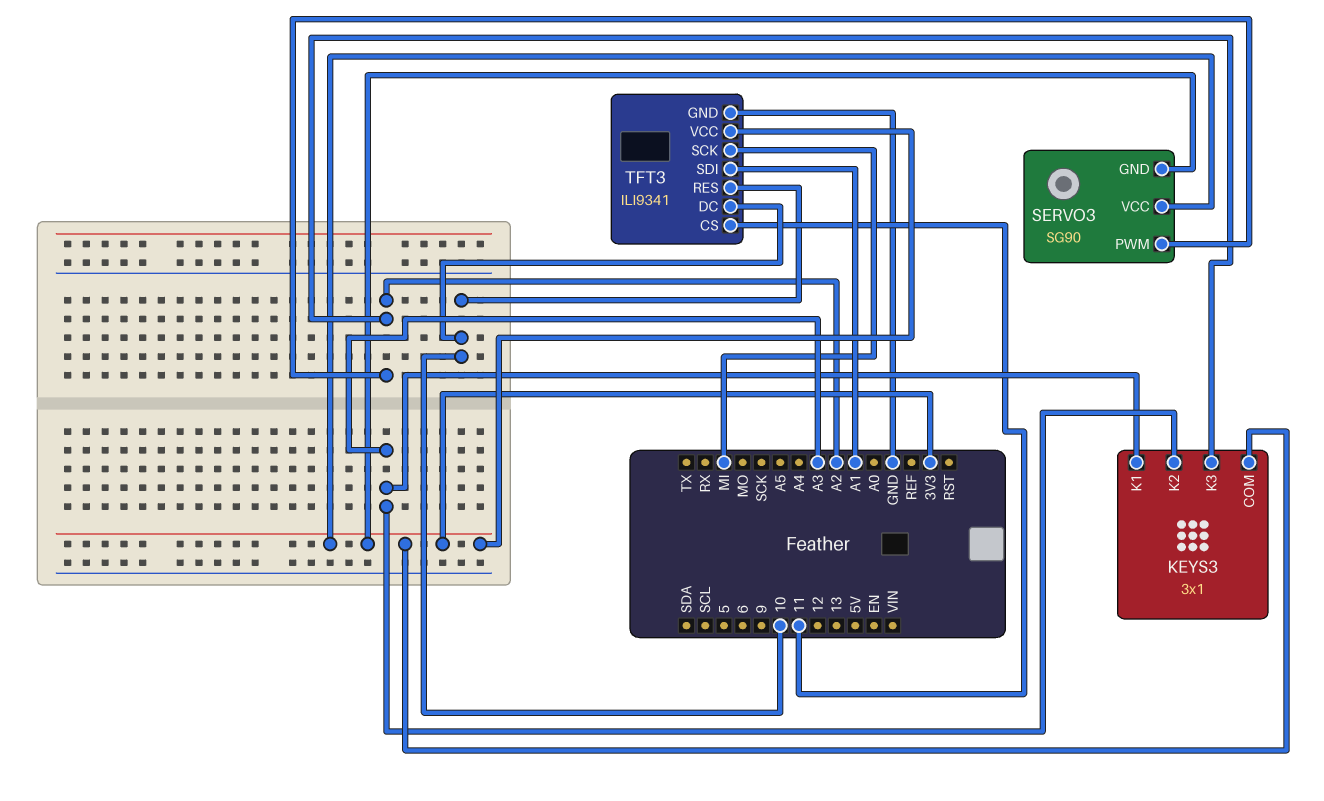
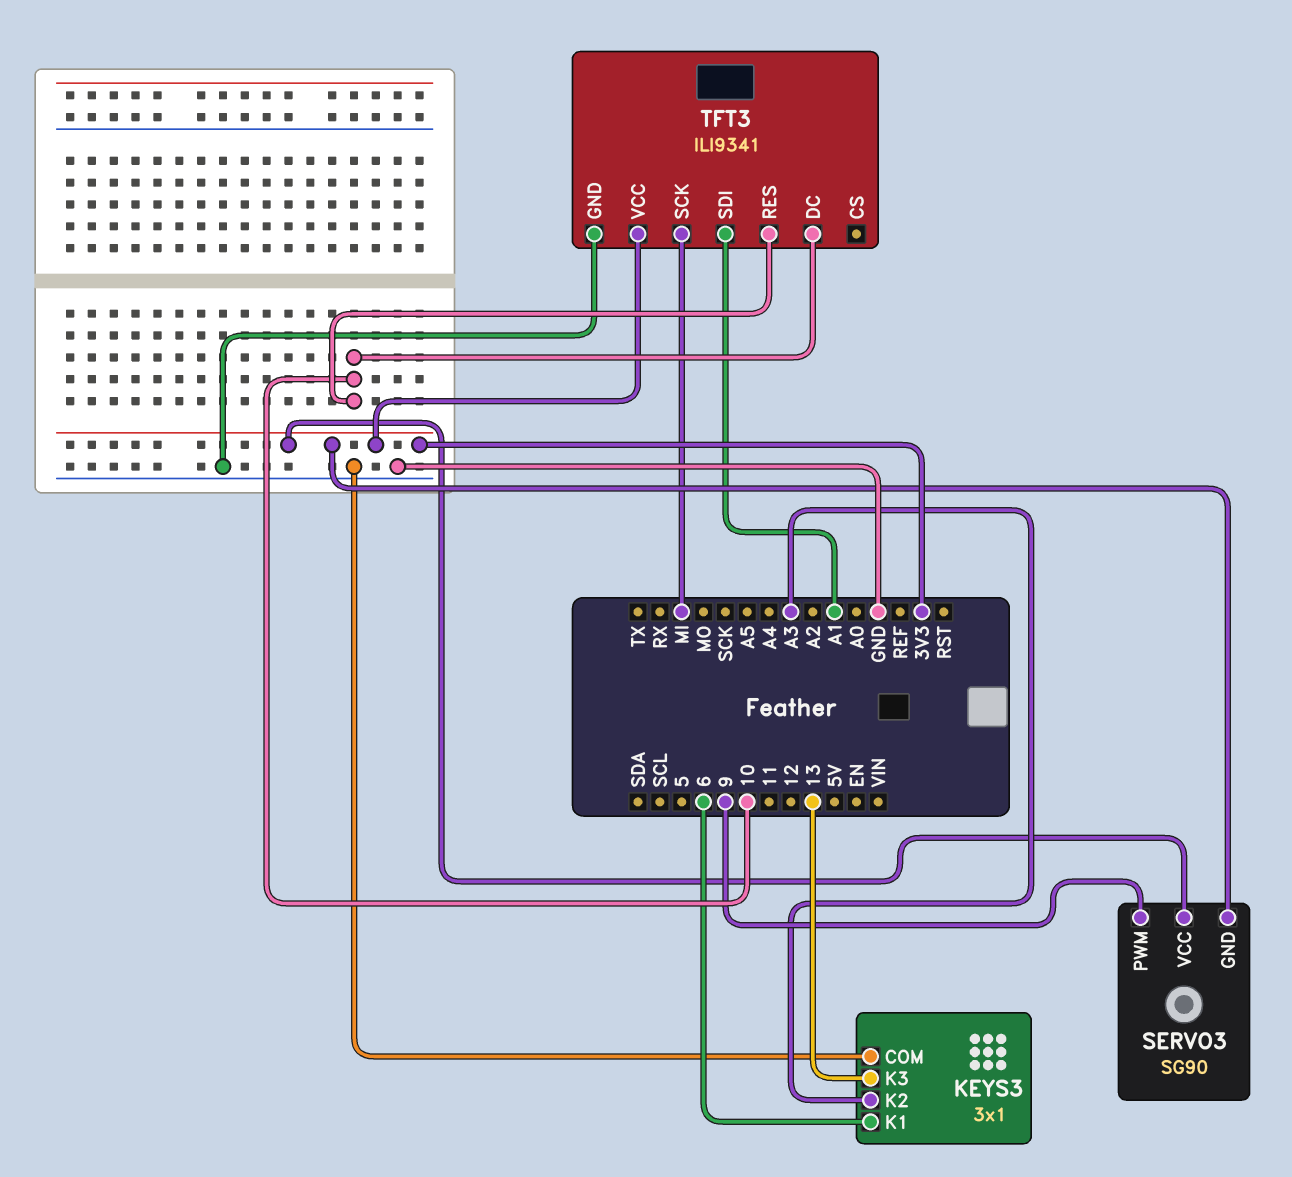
KEYS3 pin COM: 3V3 -> GND
KEYS3 pin K1: A3 -> 6
KEYS3 pin K3: A2 -> 13
SERVO3 pin PWM: A2 -> 9
TFT3 pin CS: 11 -> none

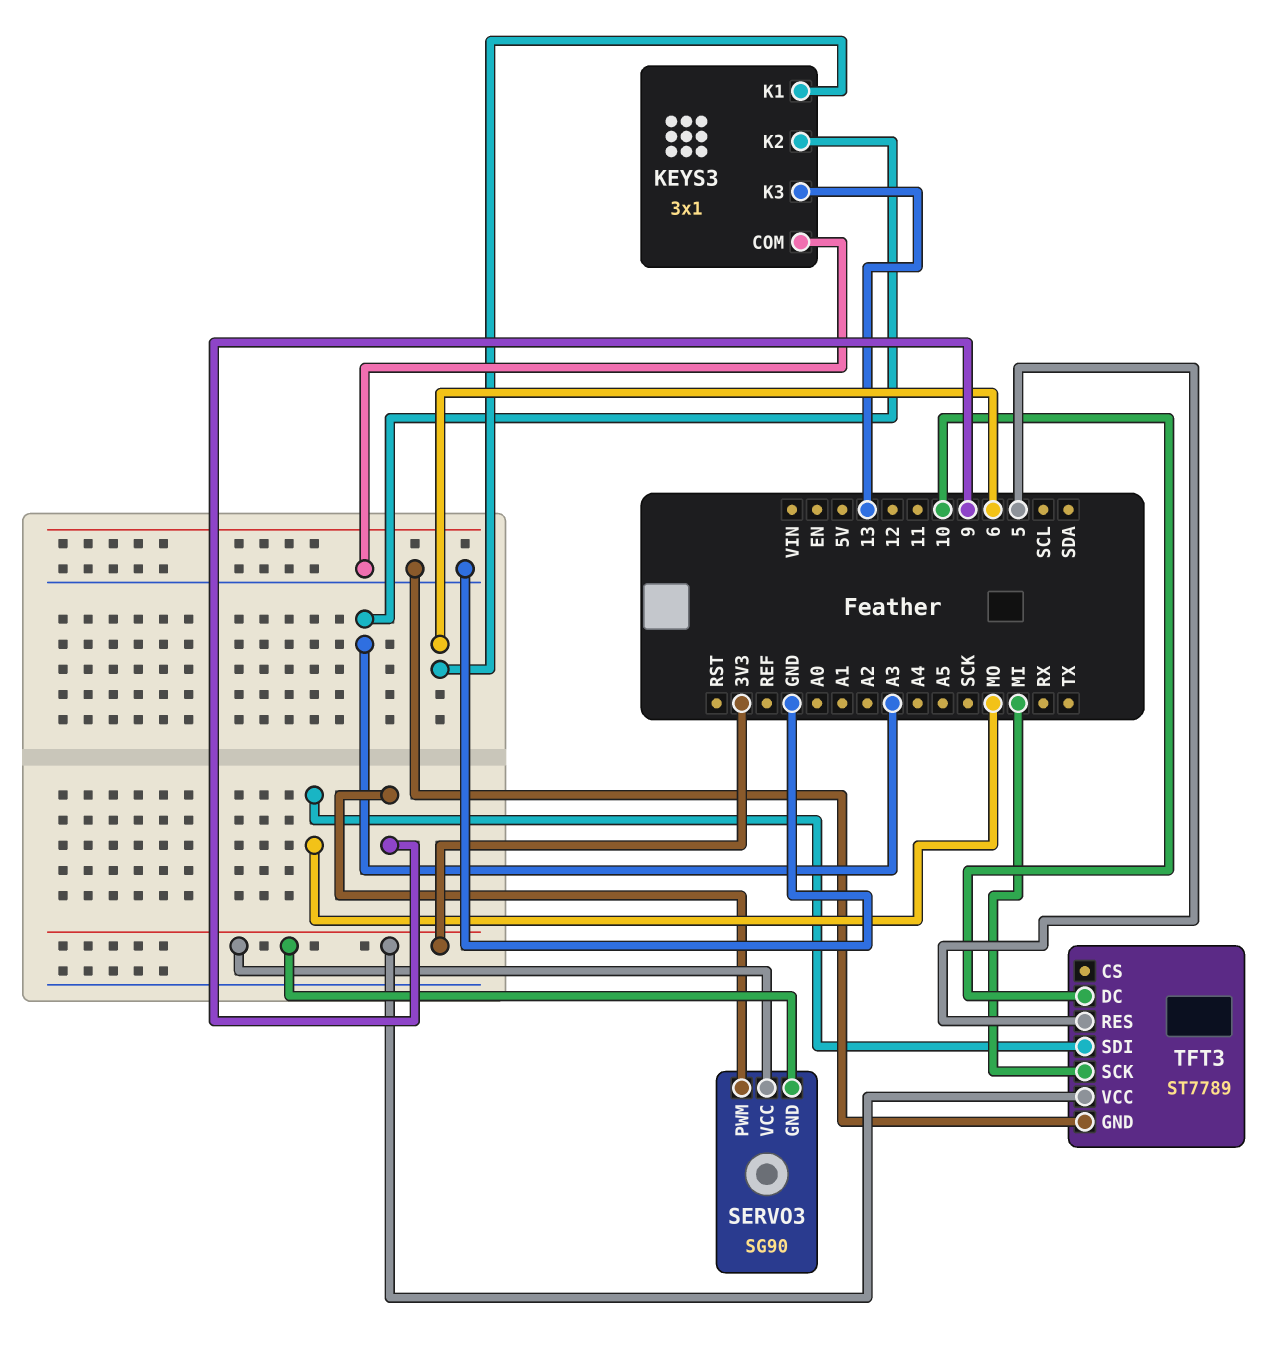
TFT3: ILI9341 -> ST7789
TFT3 pin RES: 10 -> 5
TFT3 pin SDI: A1 -> MO

